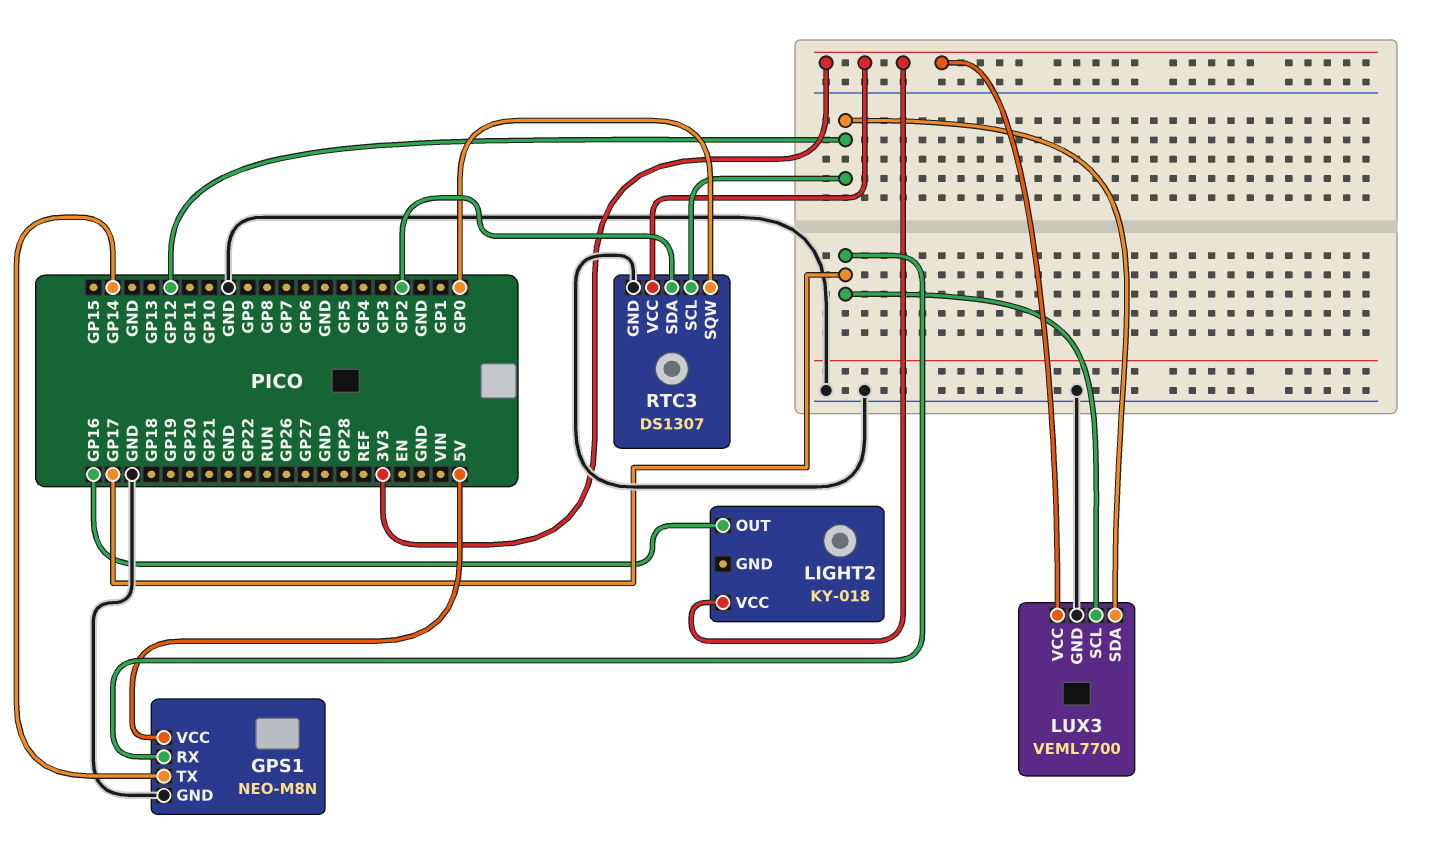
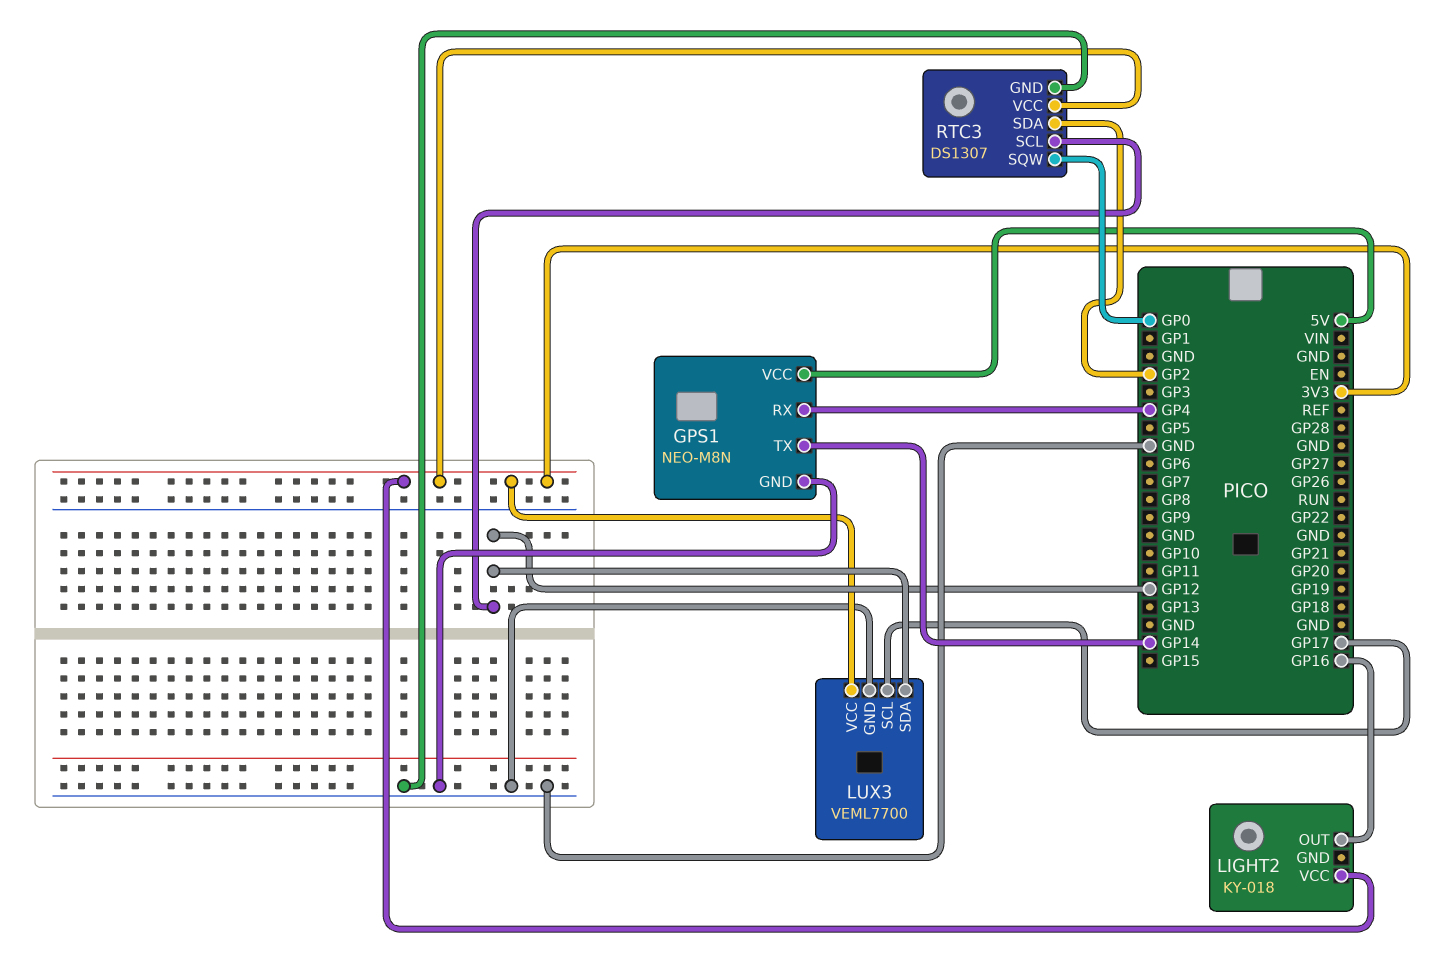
GPS1 pin RX: GP17 -> GP4

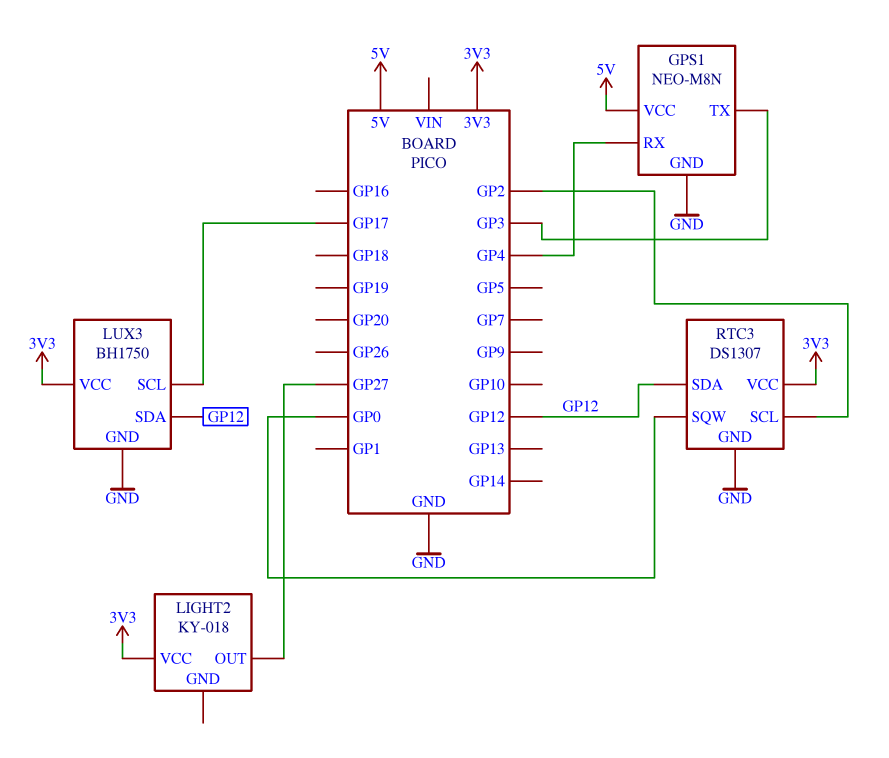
GPS1 pin TX: GP14 -> GP3
LIGHT2 pin OUT: GP16 -> GP27
LUX3: VEML7700 -> BH1750
RTC3 pin SCL: GP12 -> GP2
RTC3 pin SDA: GP2 -> GP12

